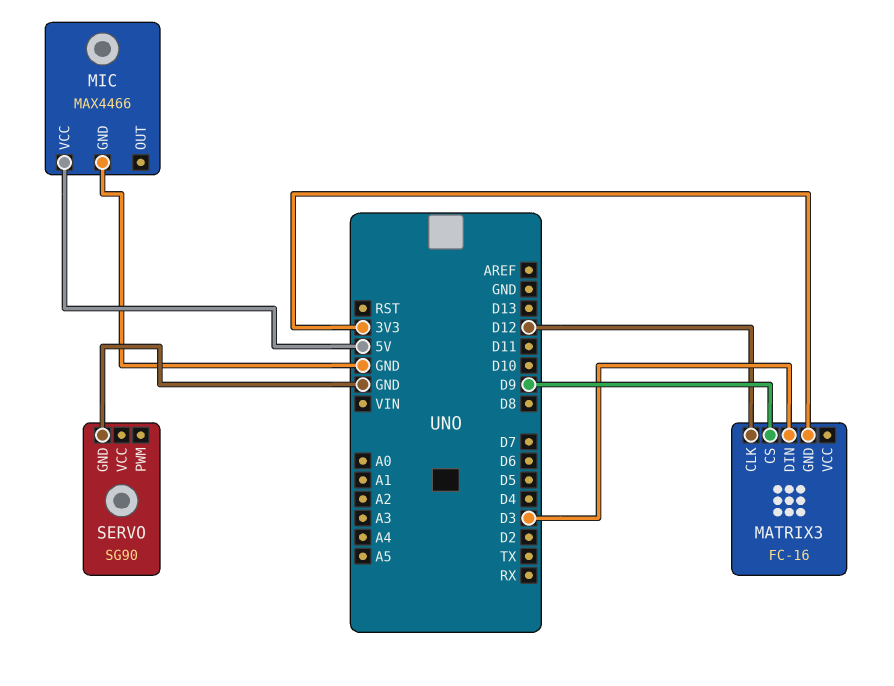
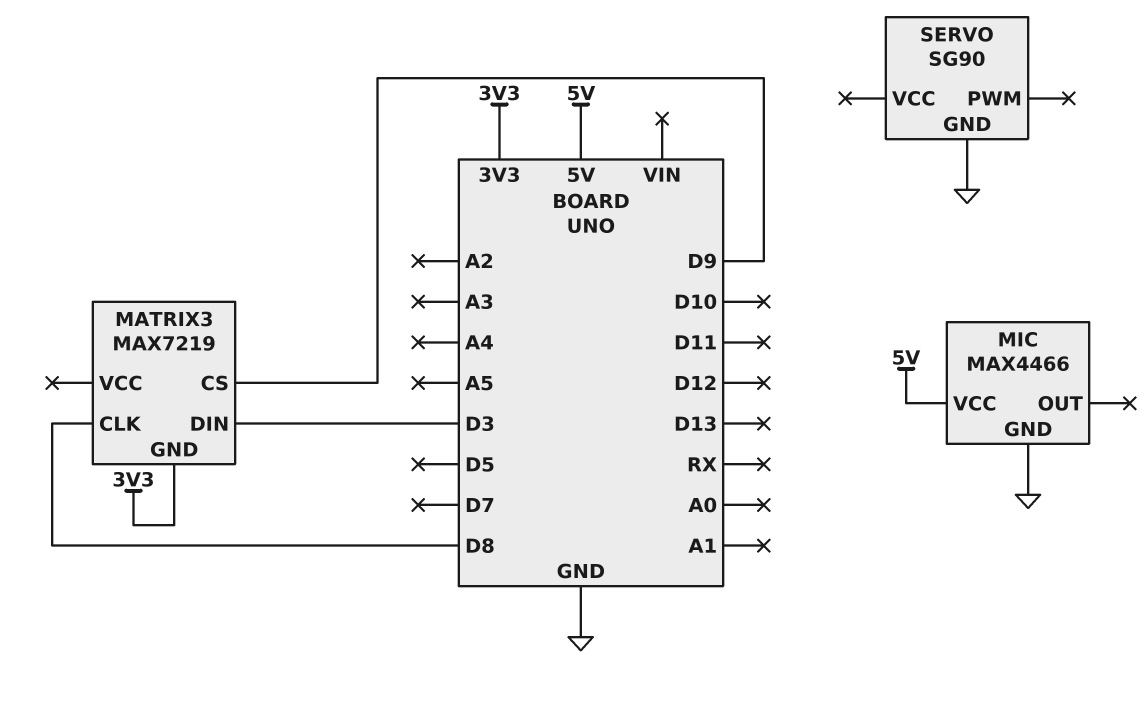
MATRIX3: FC-16 -> MAX7219
MATRIX3 pin CLK: D12 -> D8

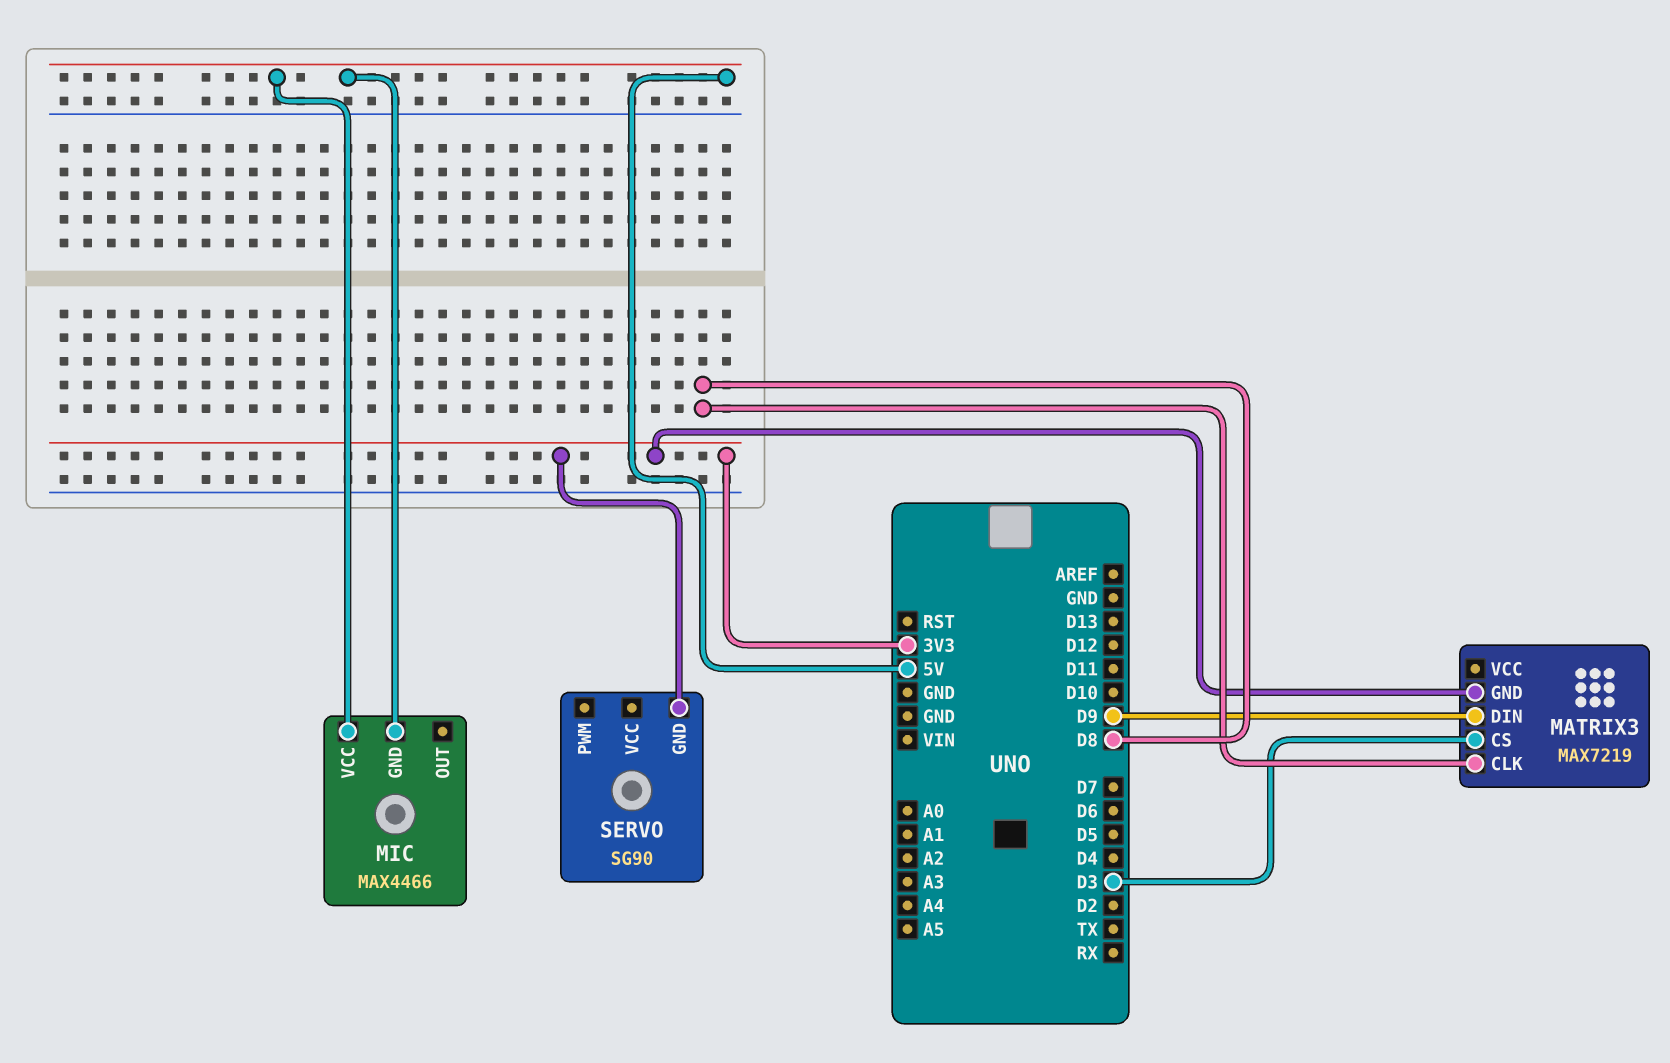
MATRIX3 pin CS: D9 -> D3
MATRIX3 pin DIN: D3 -> D9
MIC pin GND: GND -> 5V
SERVO pin GND: GND -> 3V3

